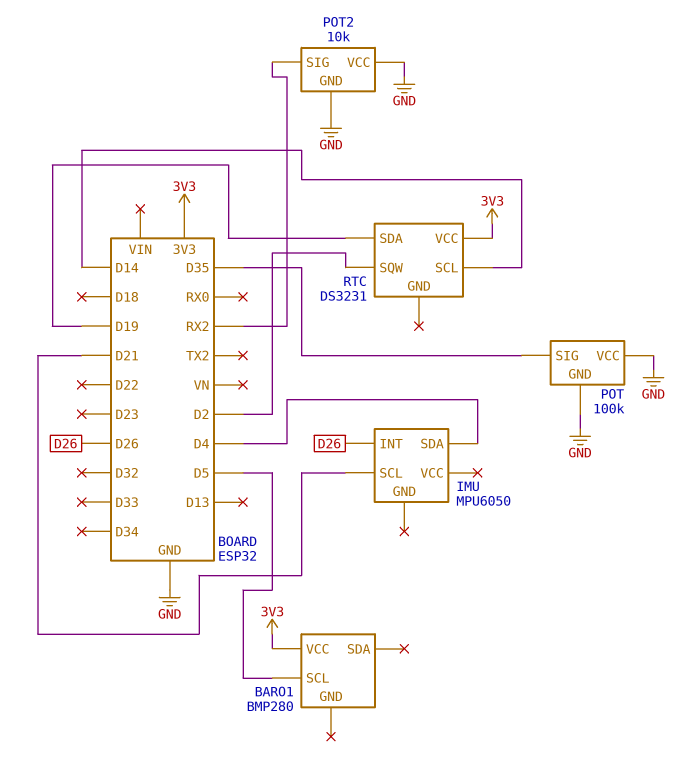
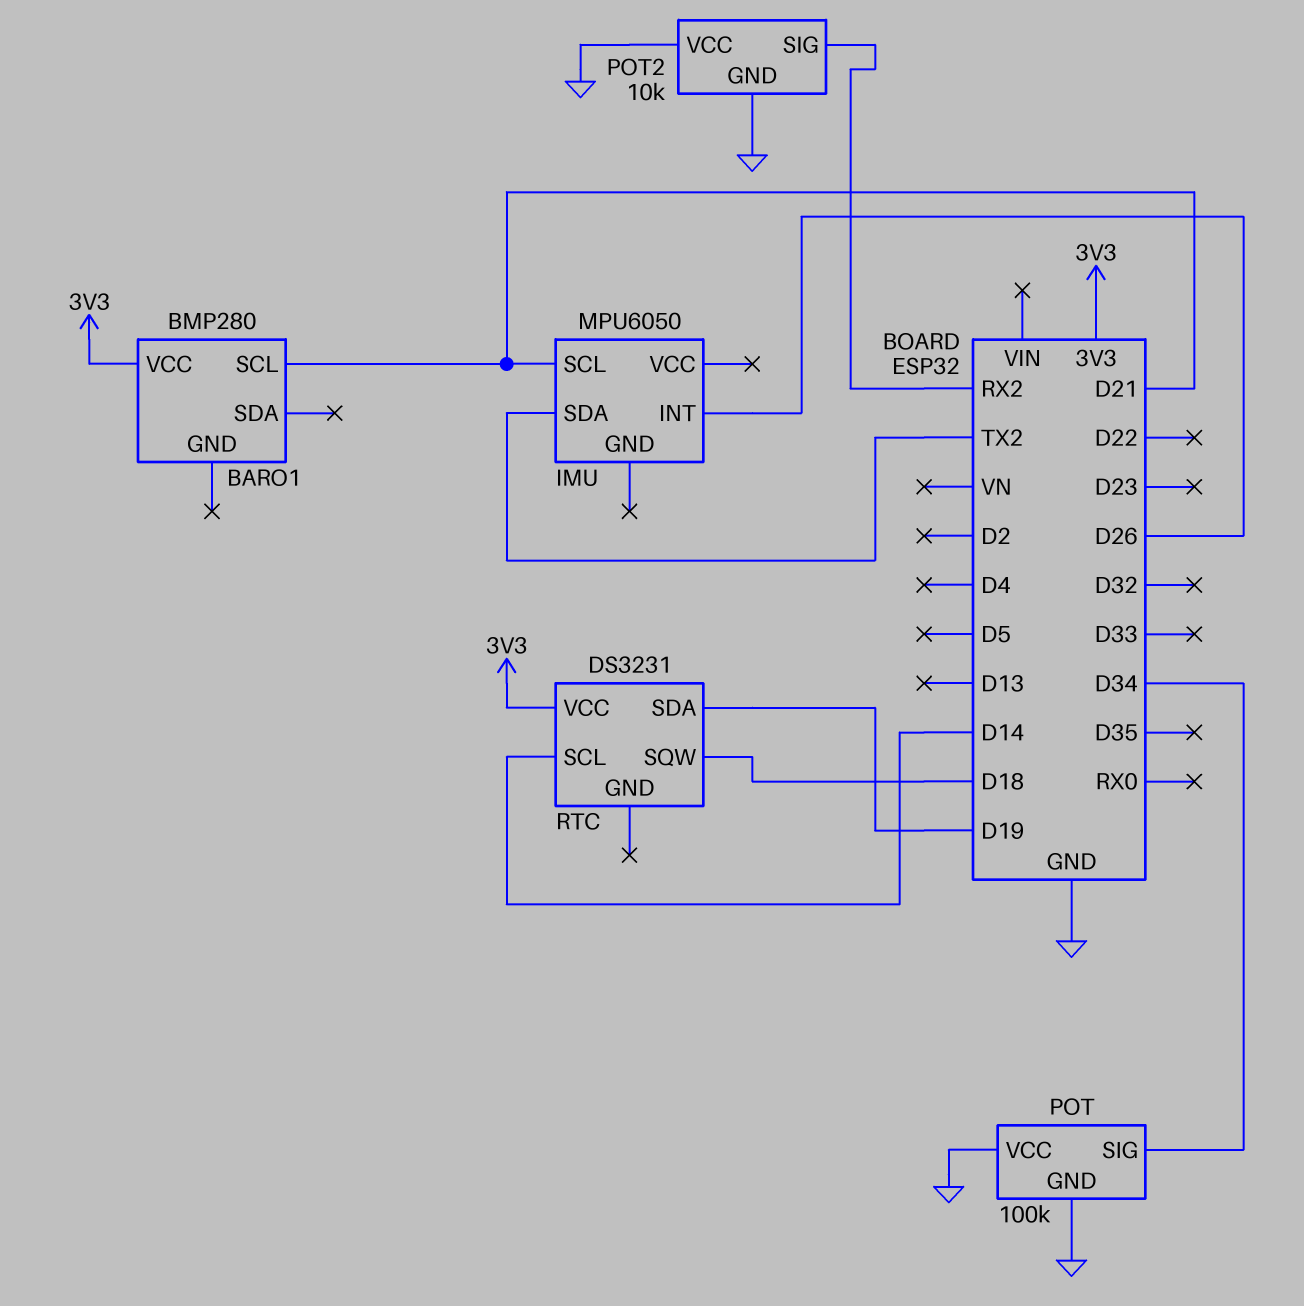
BARO1 pin SCL: D5 -> D21
IMU pin SDA: D4 -> TX2
POT pin SIG: D35 -> D34
RTC pin SQW: D2 -> D18

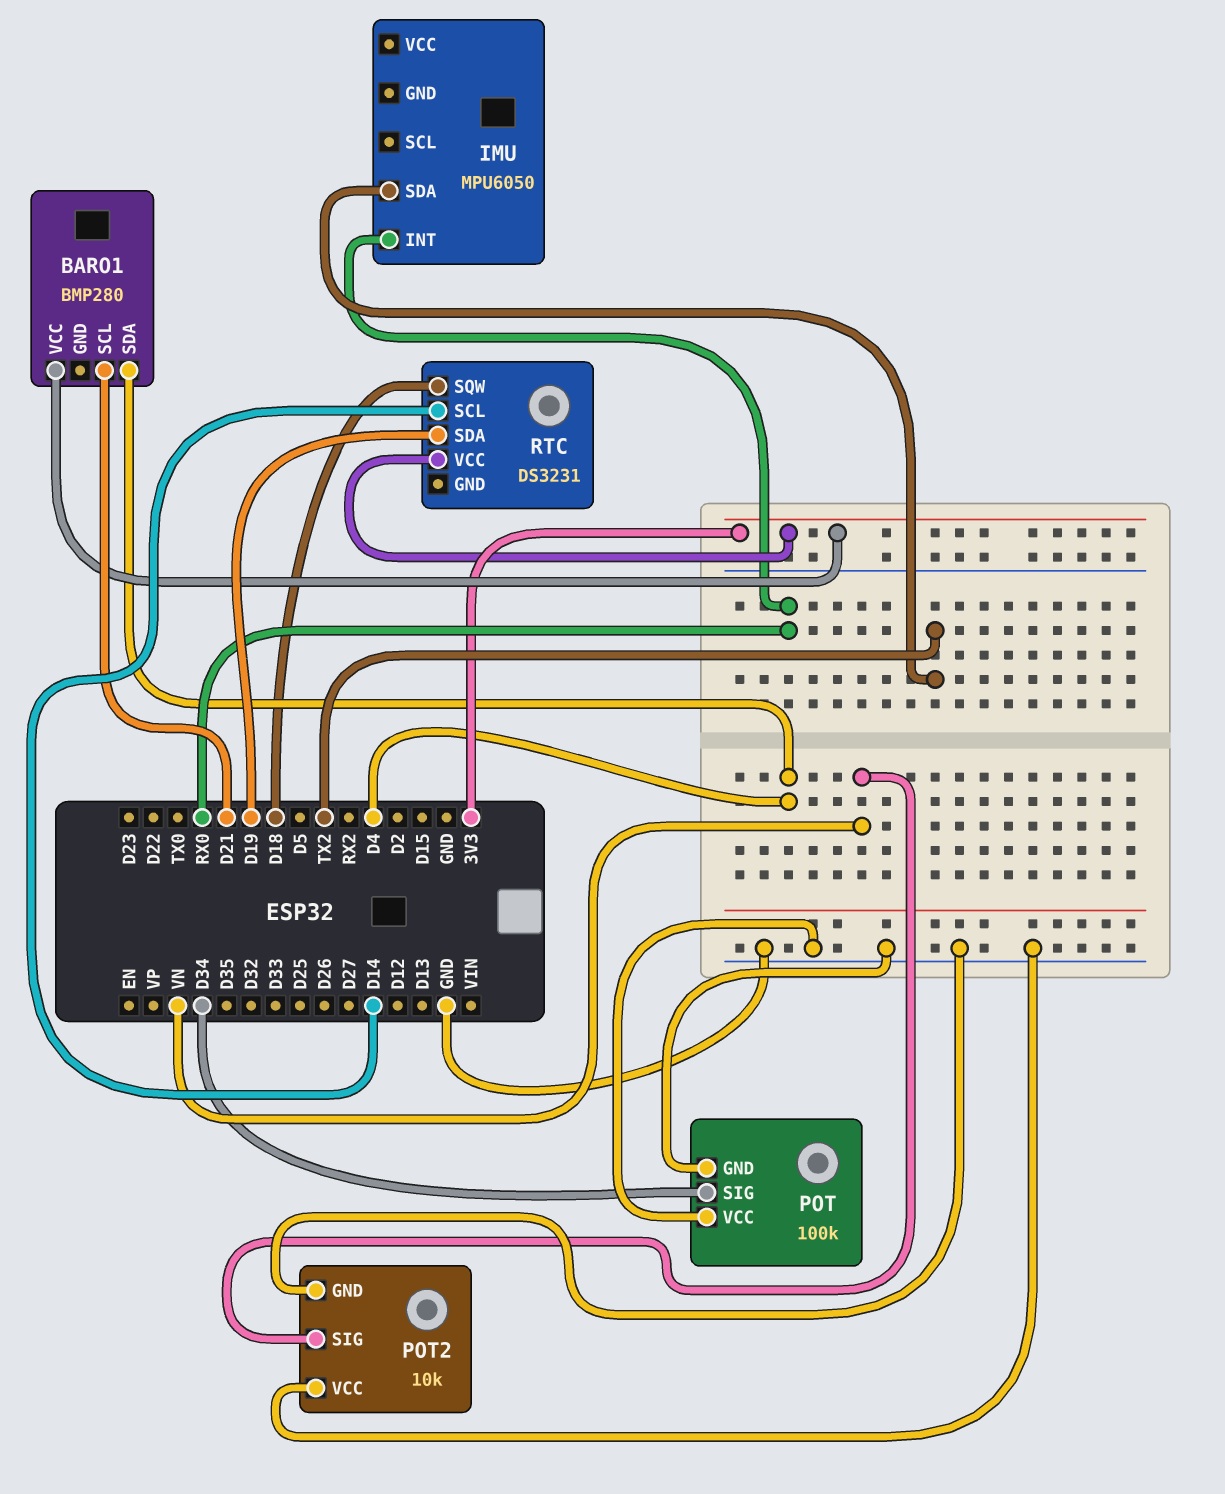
BARO1 pin SDA: none -> D4
IMU pin INT: D26 -> RX0
IMU pin SCL: D21 -> none
POT2 pin SIG: RX2 -> VN

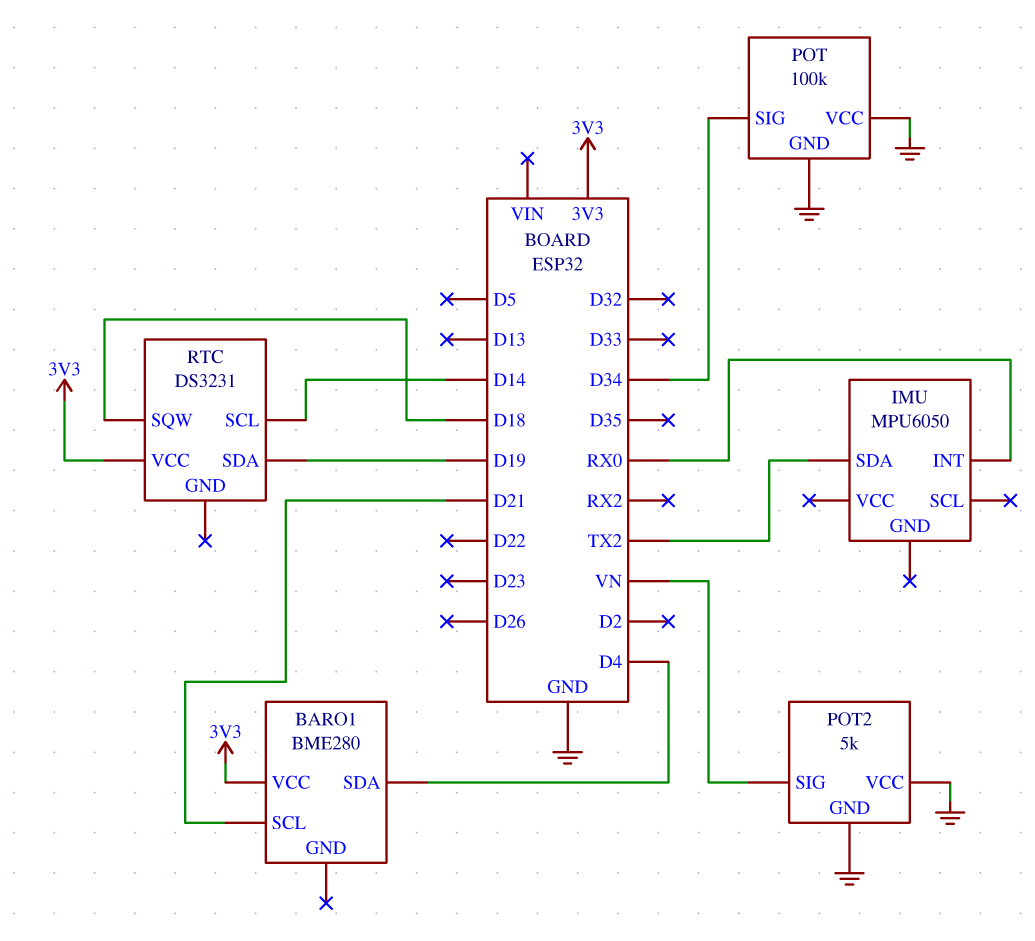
BARO1: BMP280 -> BME280
POT2: 10k -> 5k

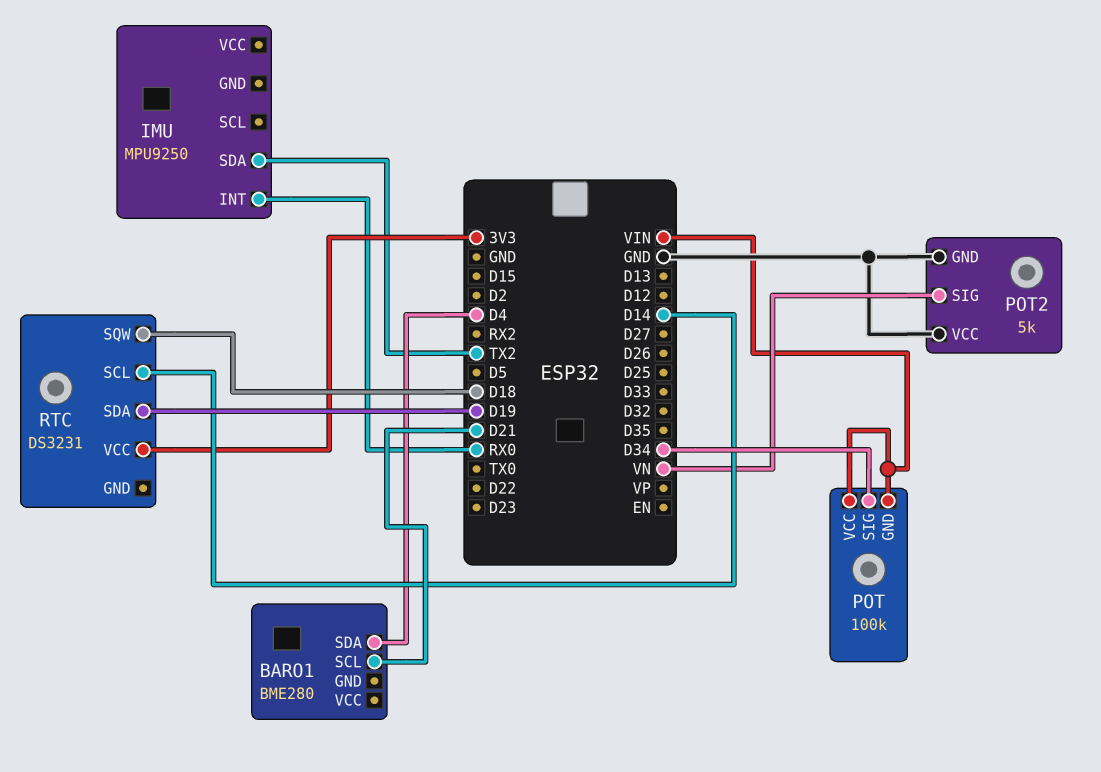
BARO1 pin VCC: 3V3 -> none
IMU: MPU6050 -> MPU9250
POT pin GND: GND -> VIN
POT pin VCC: GND -> VIN

